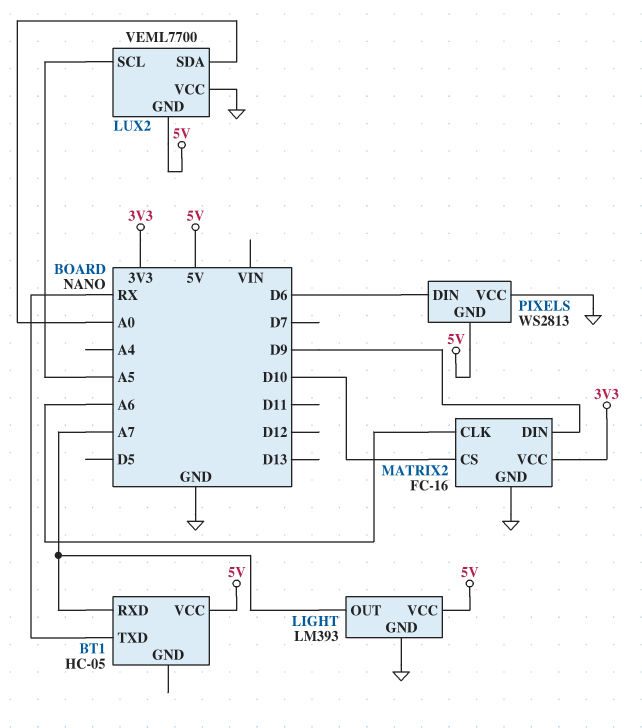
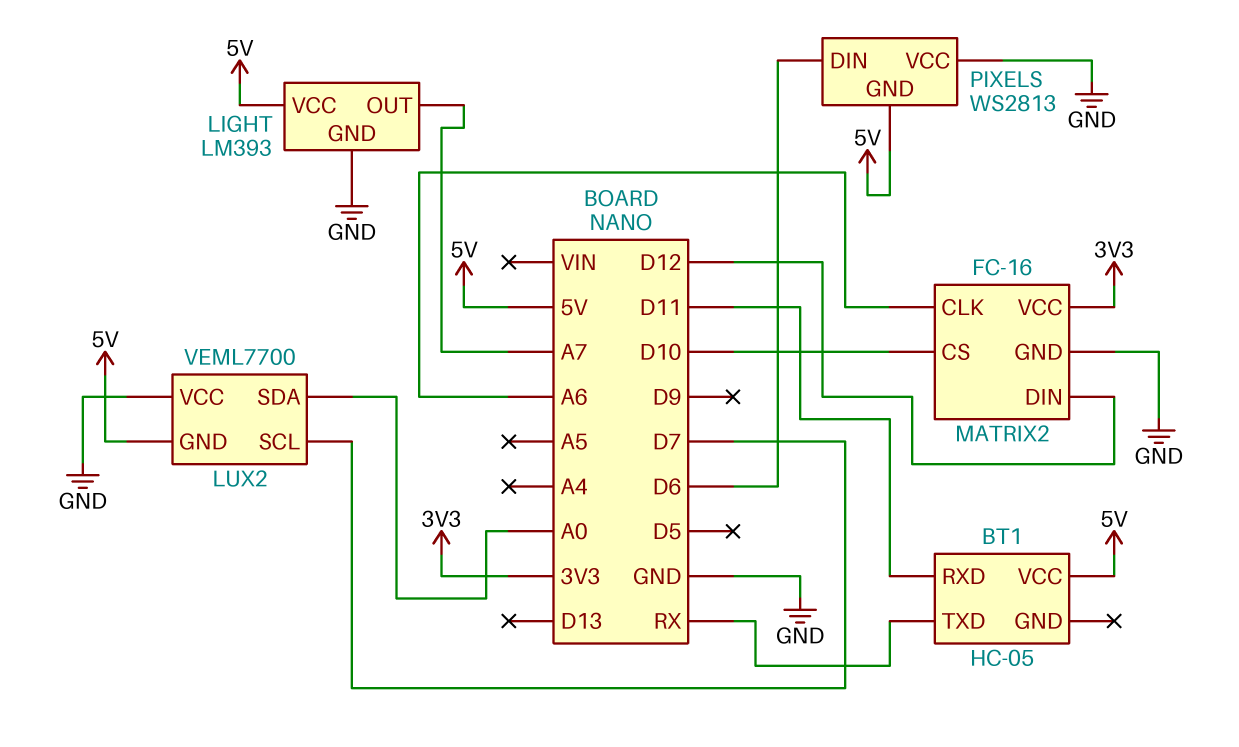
BT1 pin RXD: A7 -> D11
LUX2 pin SCL: A5 -> D7
MATRIX2 pin DIN: D9 -> D12

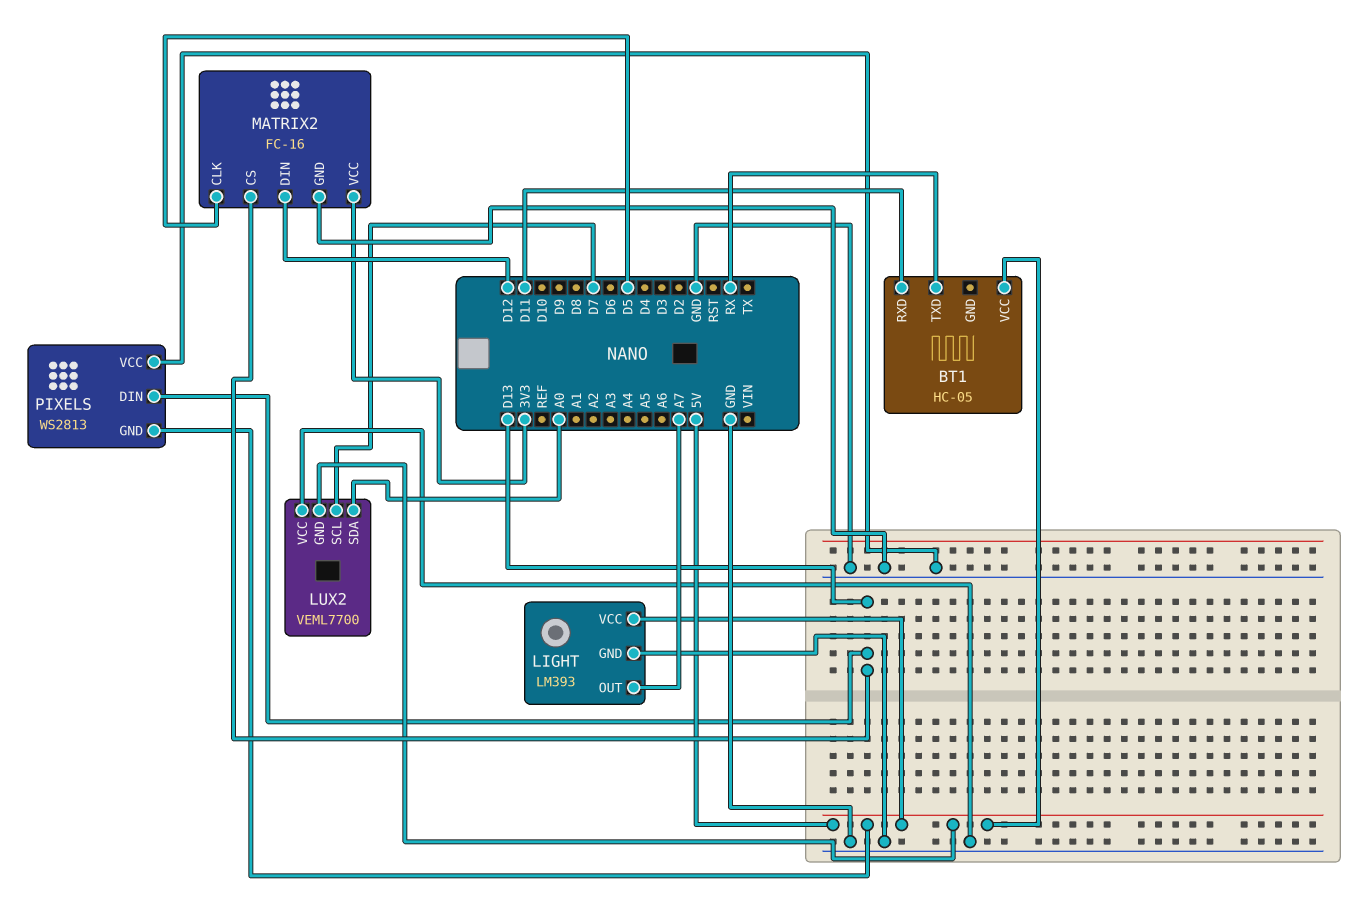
MATRIX2 pin CLK: A6 -> D5
MATRIX2 pin CS: D10 -> D13
PIXELS pin DIN: D6 -> D13

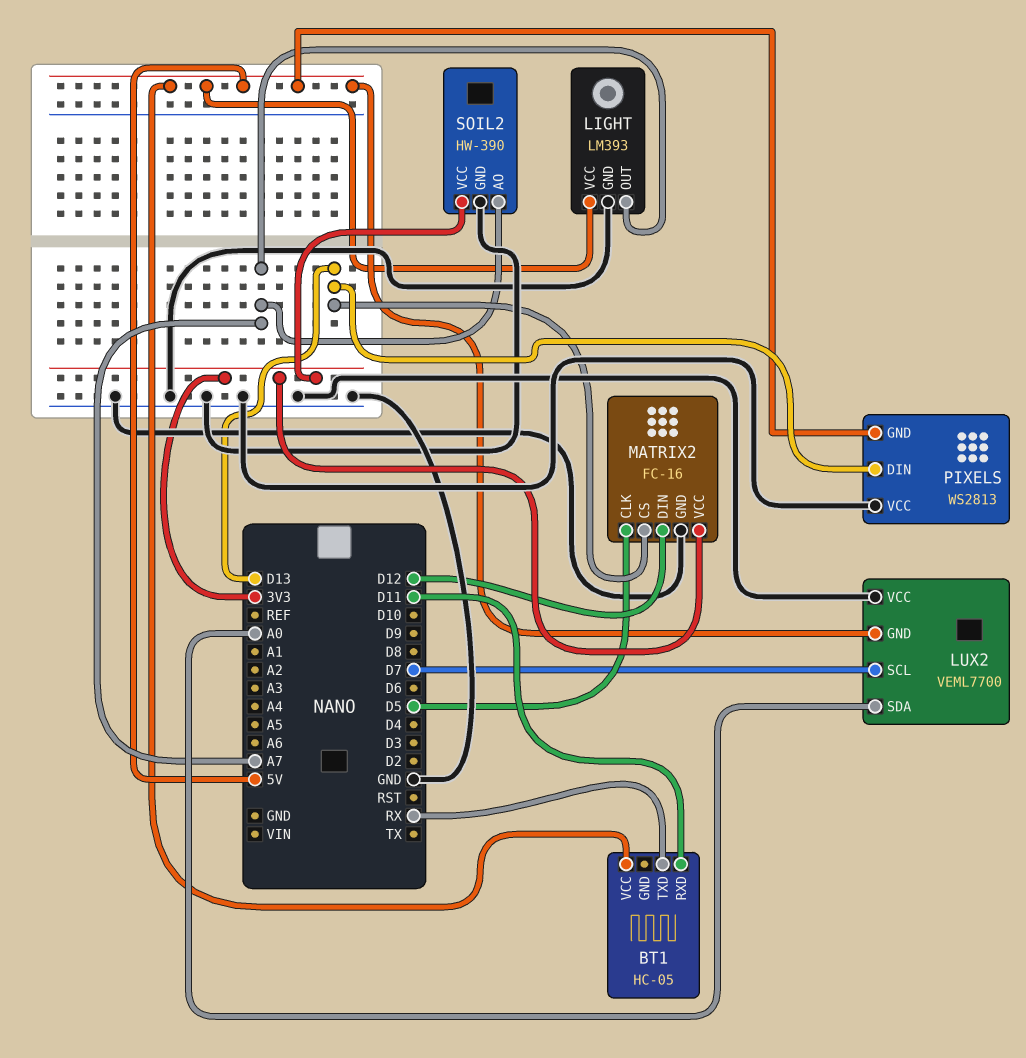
SOIL2: none -> HW-390
SOIL2 pin AO: none -> A7
SOIL2 pin GND: none -> GND
SOIL2 pin VCC: none -> 3V3

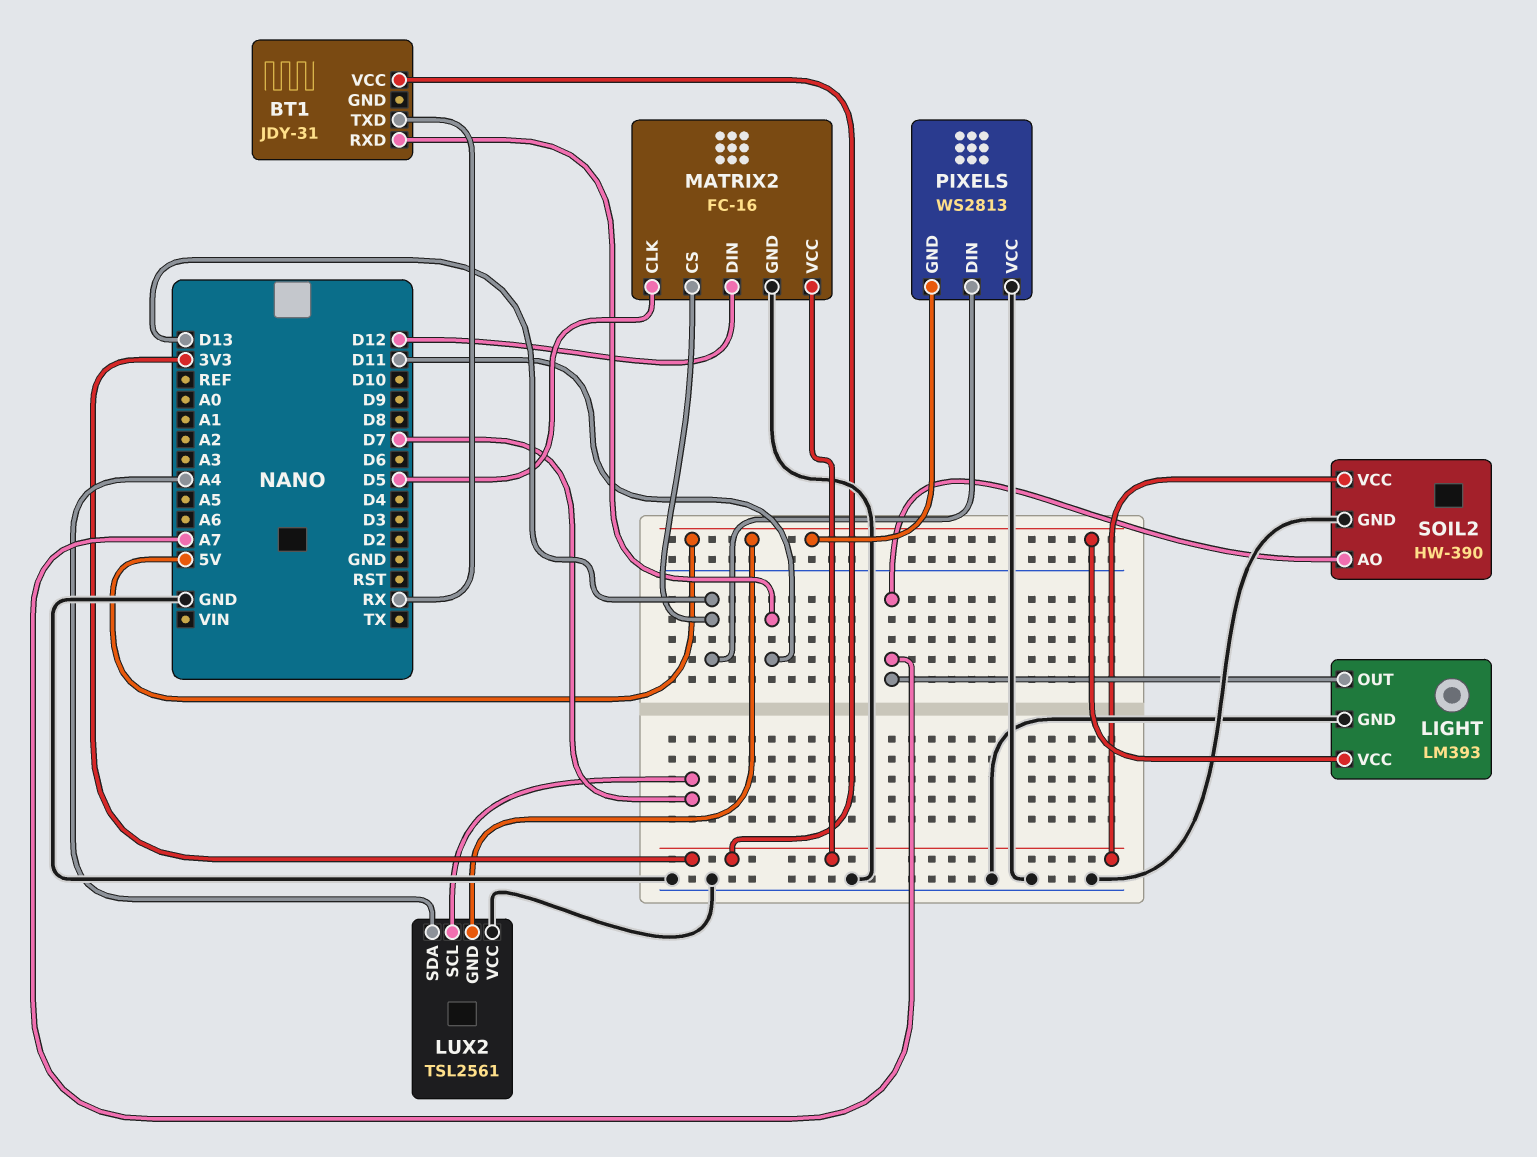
BT1: HC-05 -> JDY-31
BT1 pin VCC: 5V -> 3V3
LUX2: VEML7700 -> TSL2561
LUX2 pin SDA: A0 -> A4

